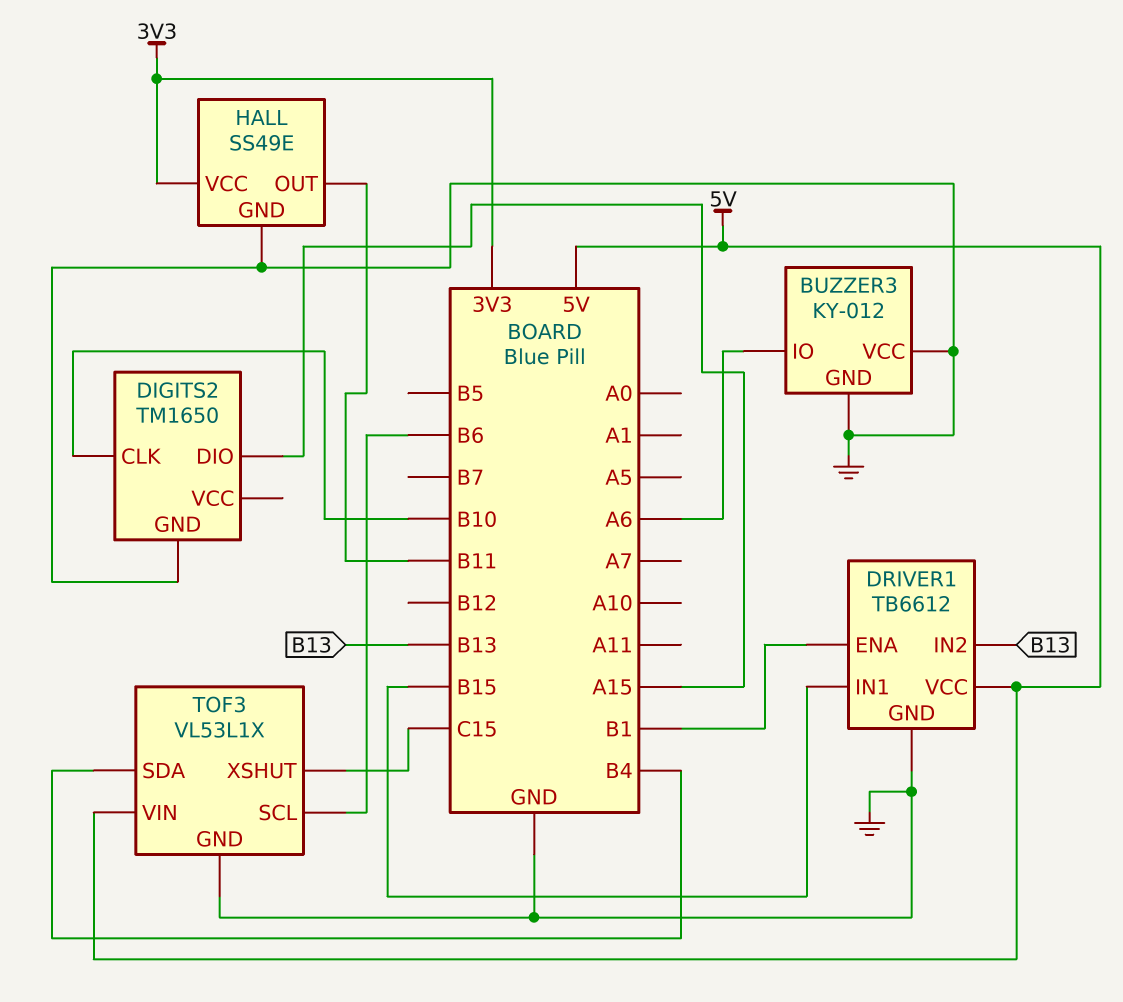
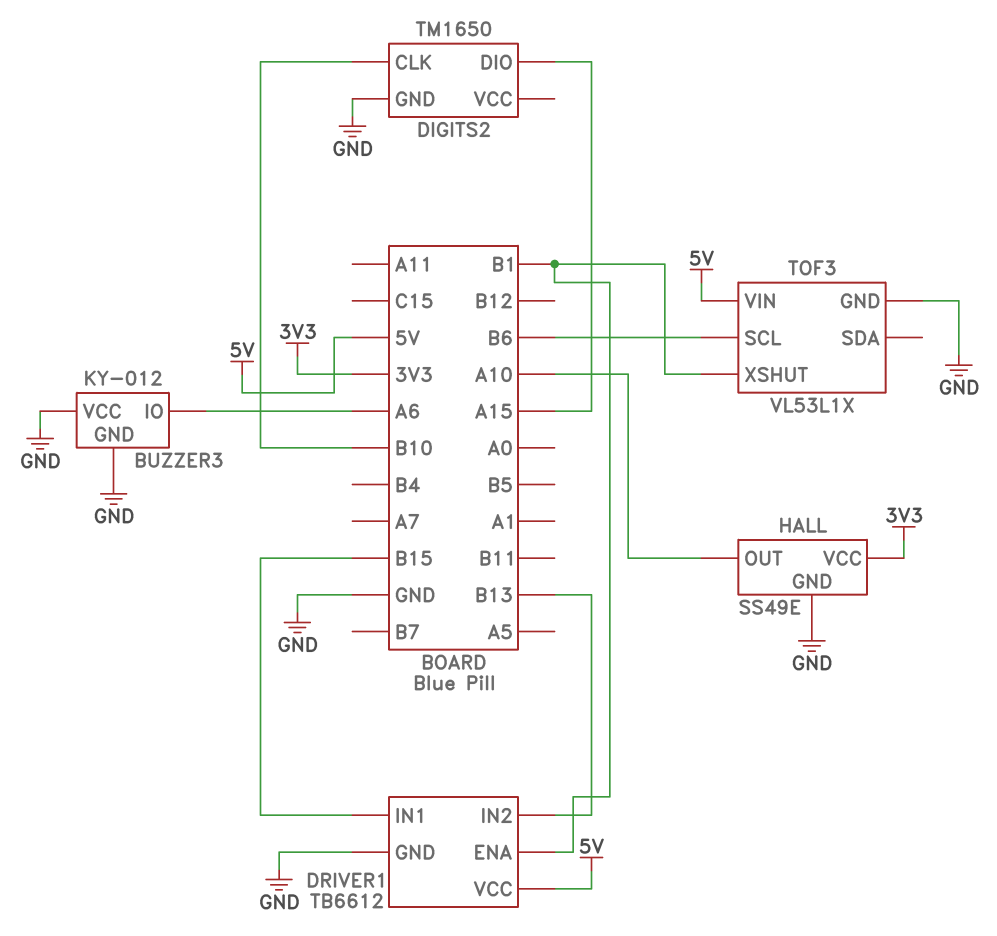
HALL pin OUT: B11 -> A10
TOF3 pin SDA: B4 -> none
TOF3 pin XSHUT: C15 -> B1

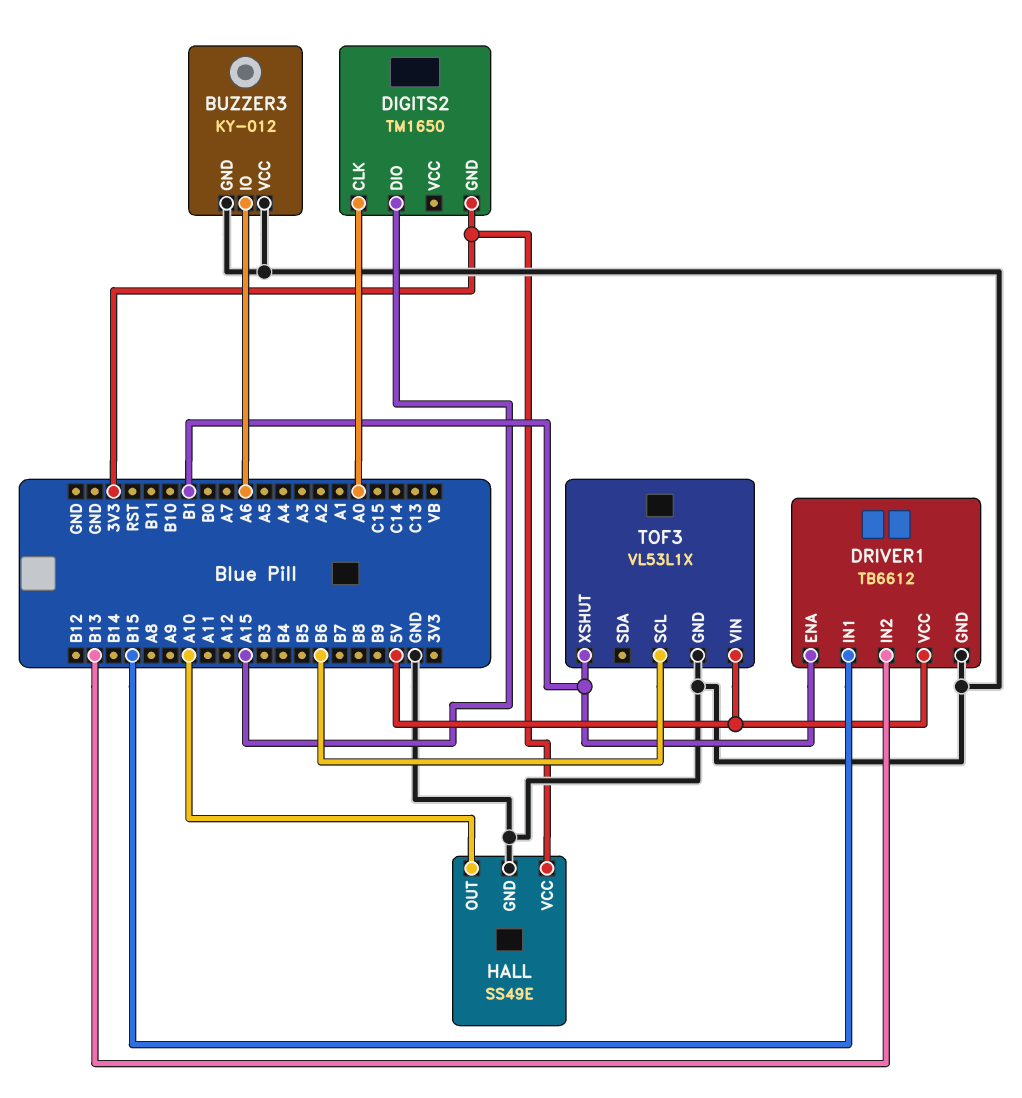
DIGITS2 pin CLK: B10 -> A0
DIGITS2 pin GND: GND -> 3V3

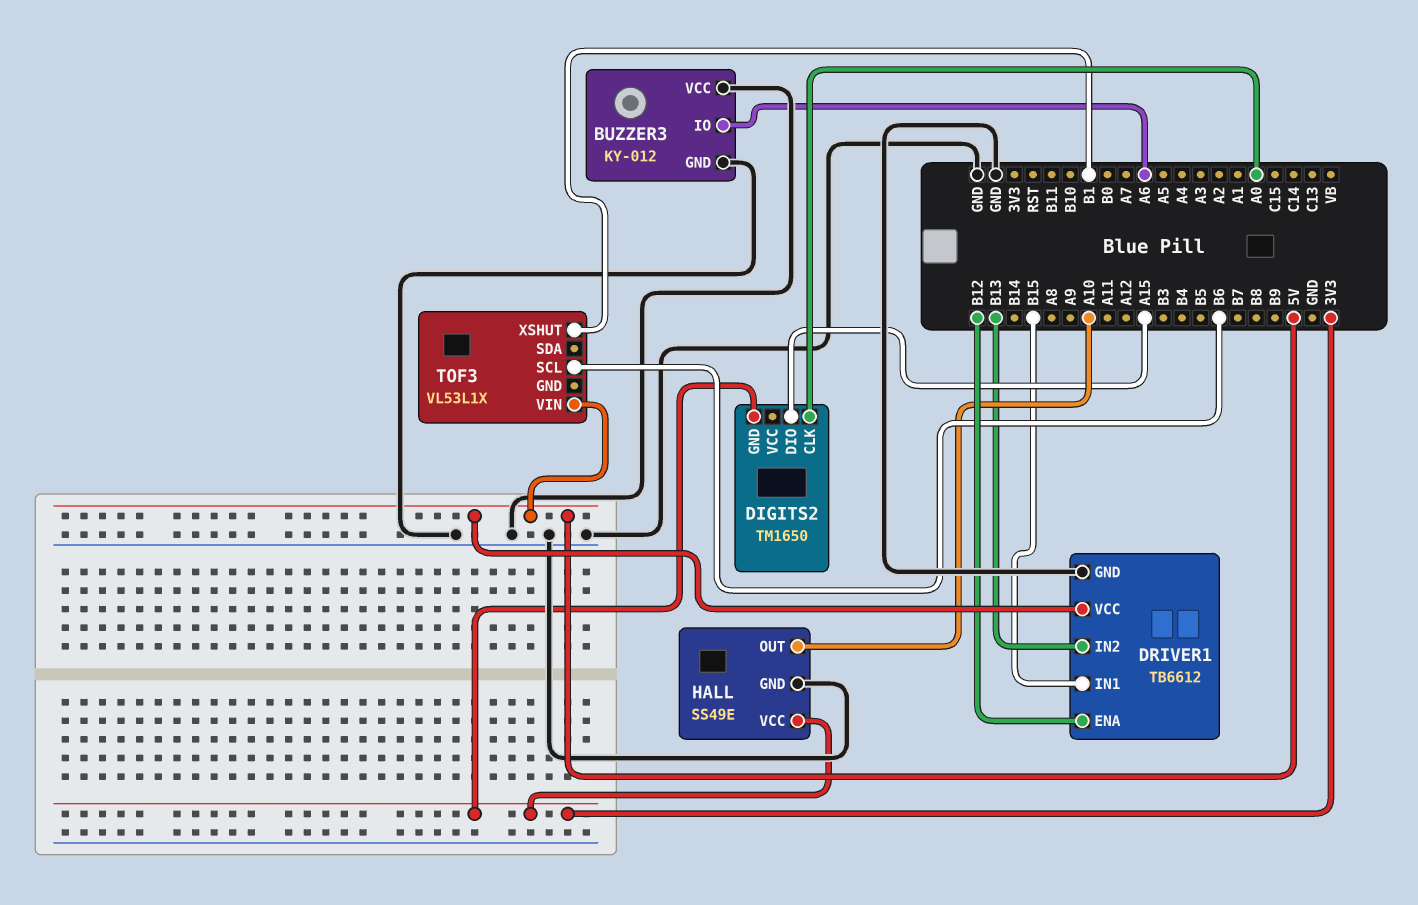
DRIVER1 pin ENA: B1 -> B12
TOF3 pin GND: GND -> none

